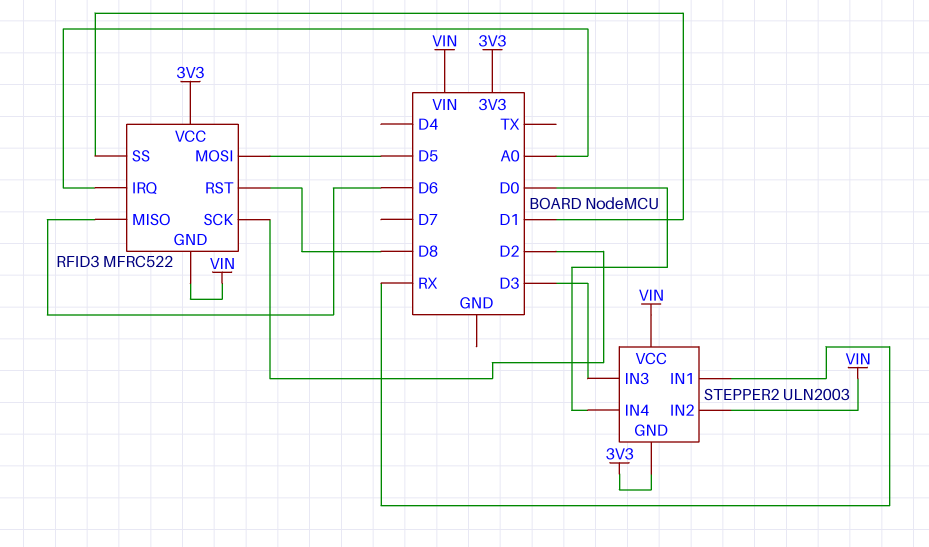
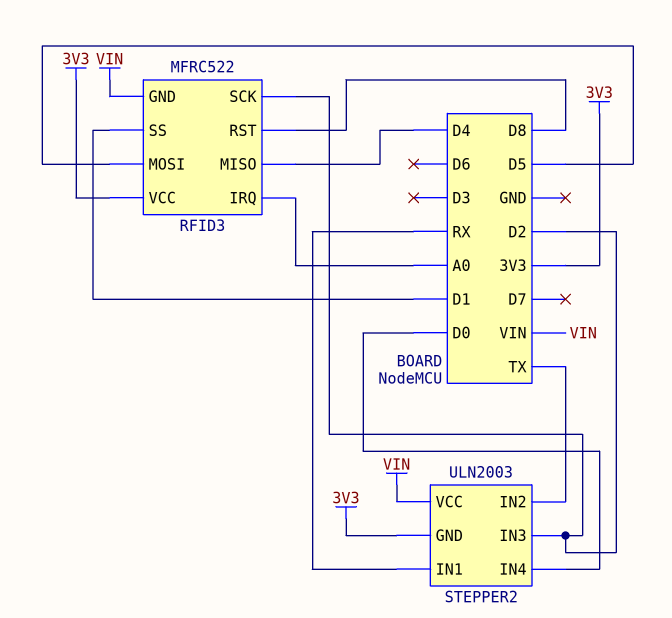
RFID3 pin MISO: D6 -> D4
STEPPER2 pin IN2: VIN -> TX
STEPPER2 pin IN3: D3 -> D2

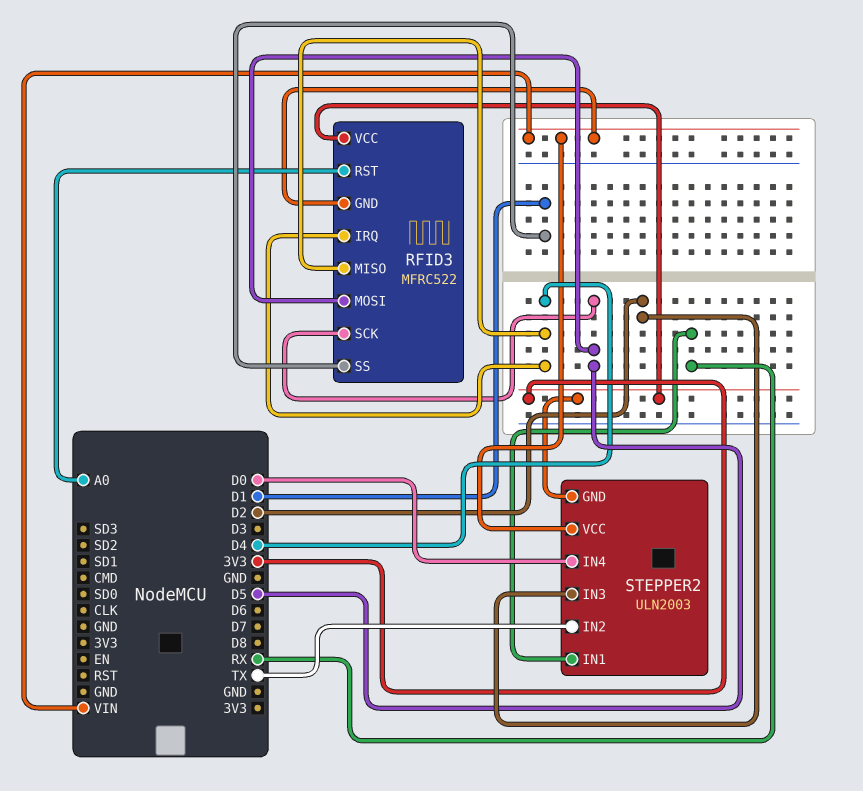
RFID3 pin IRQ: A0 -> D4
RFID3 pin RST: D8 -> A0
RFID3 pin SCK: D2 -> D5

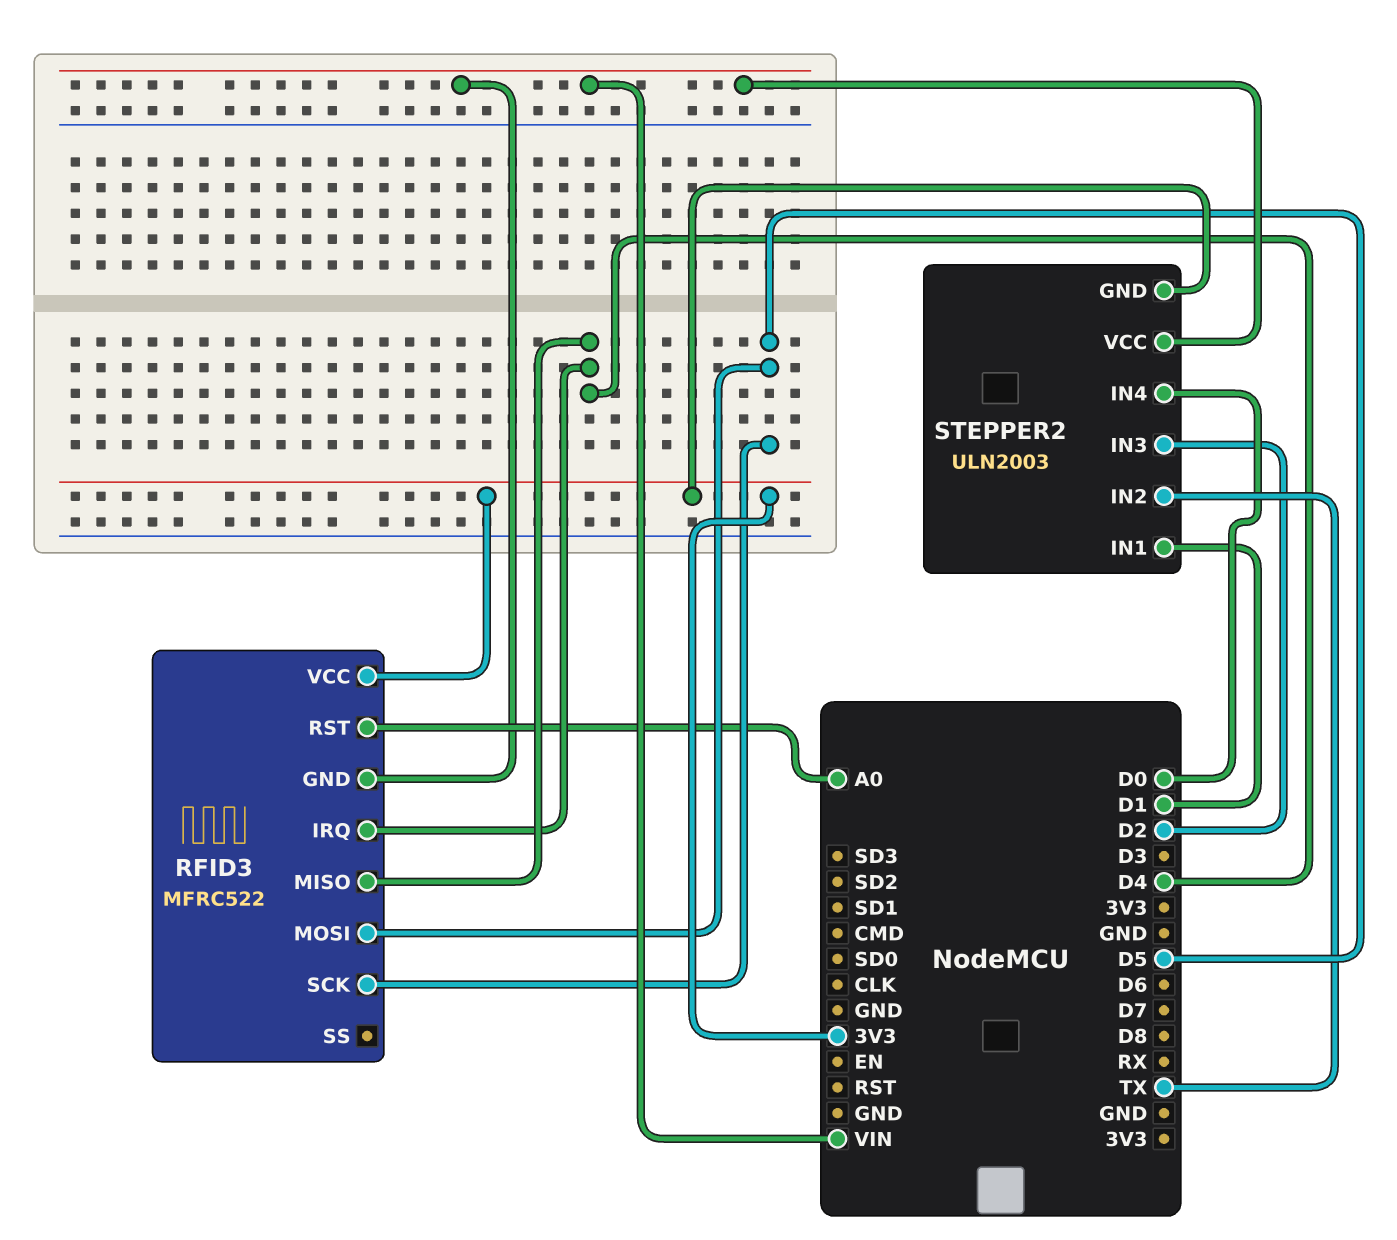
RFID3 pin SS: D1 -> none
STEPPER2 pin IN1: RX -> D1

